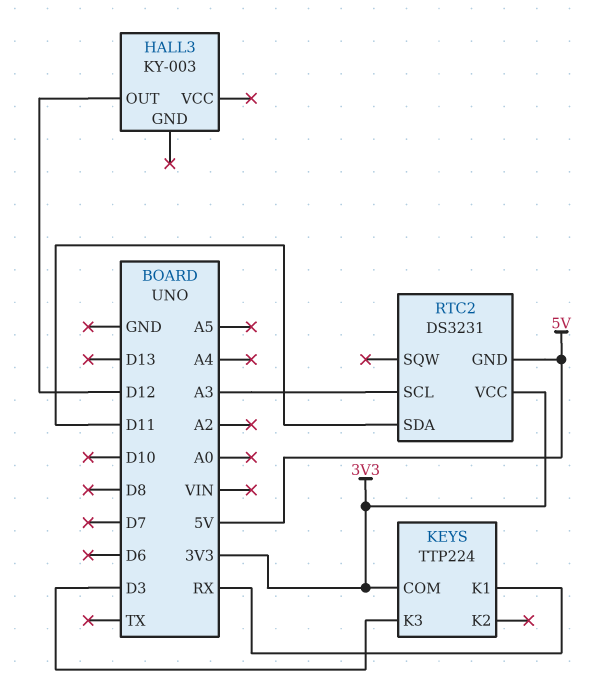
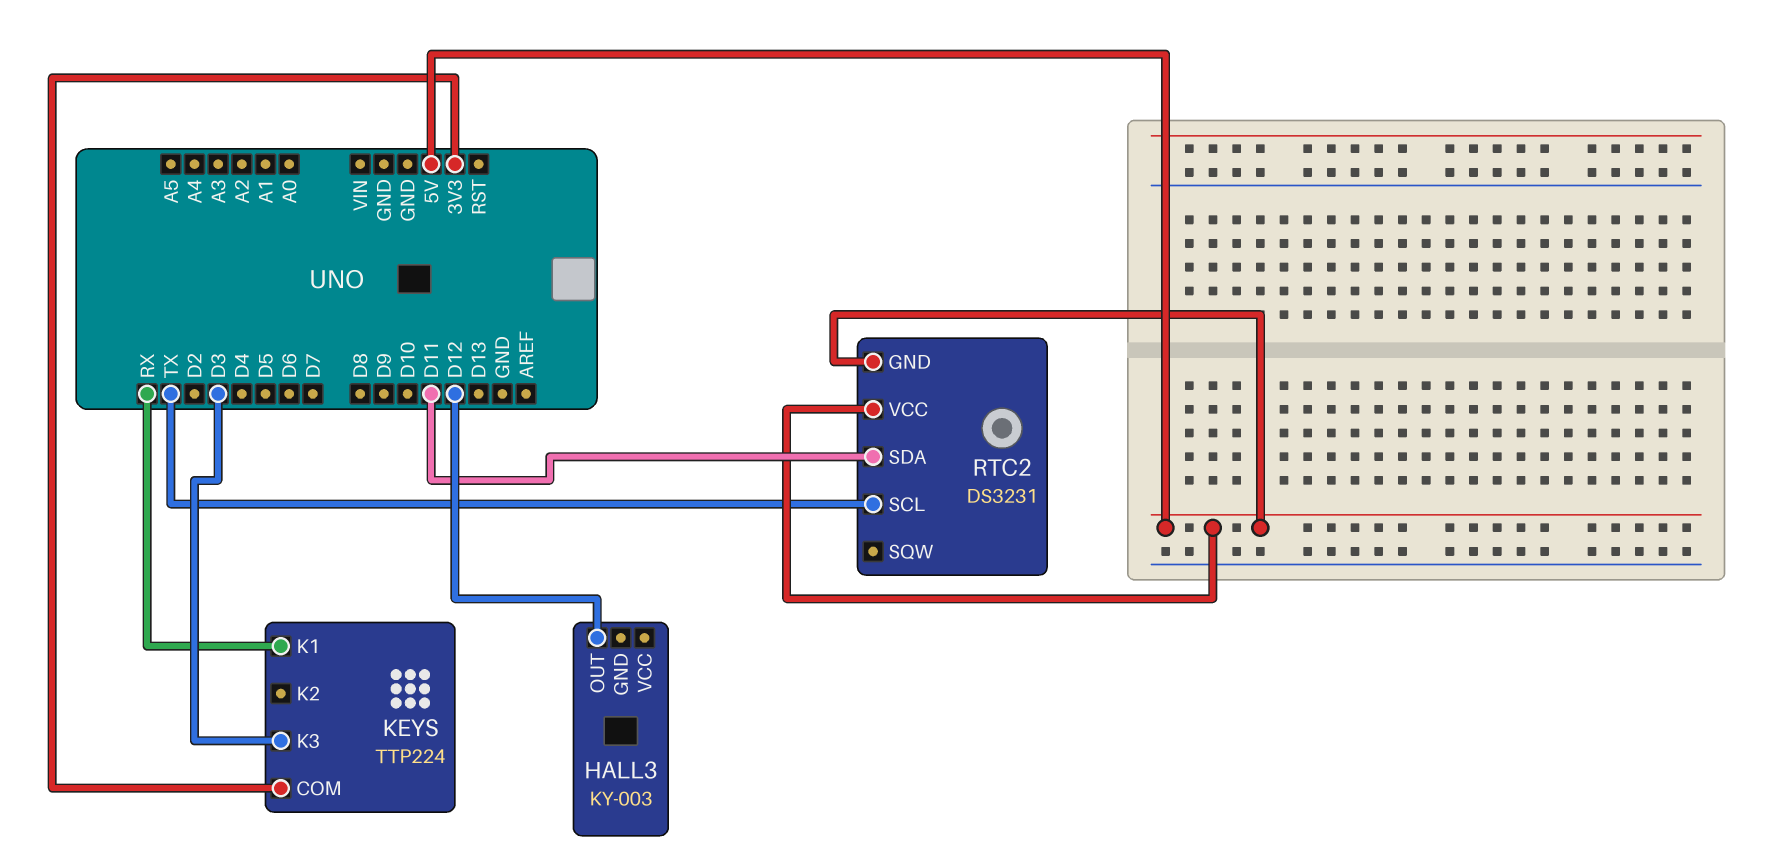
RTC2 pin SCL: A3 -> TX
RTC2 pin VCC: 3V3 -> 5V

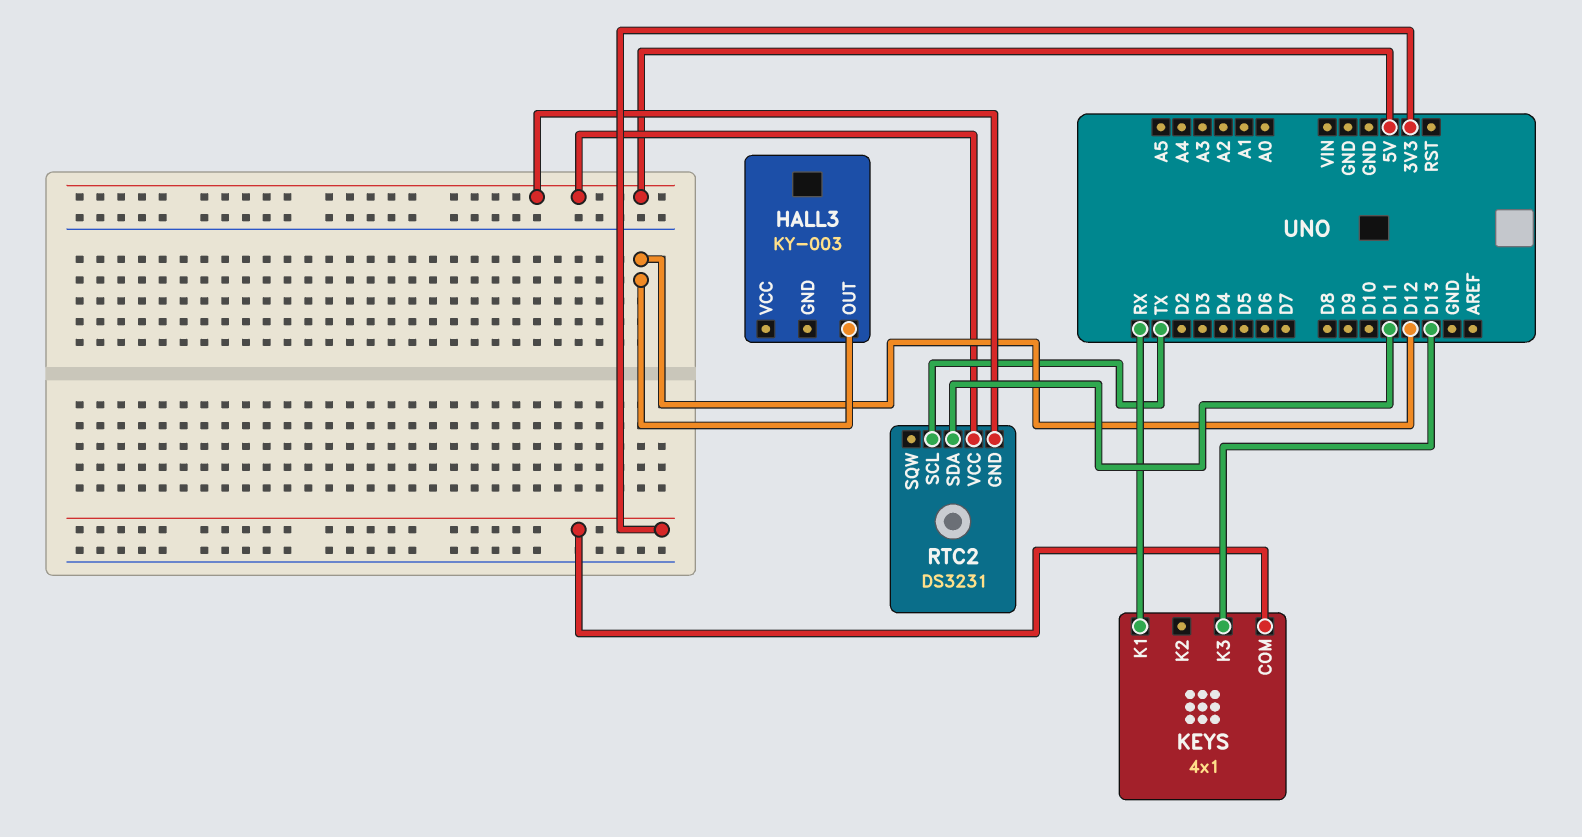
KEYS: TTP224 -> 4x1
KEYS pin K3: D3 -> D13

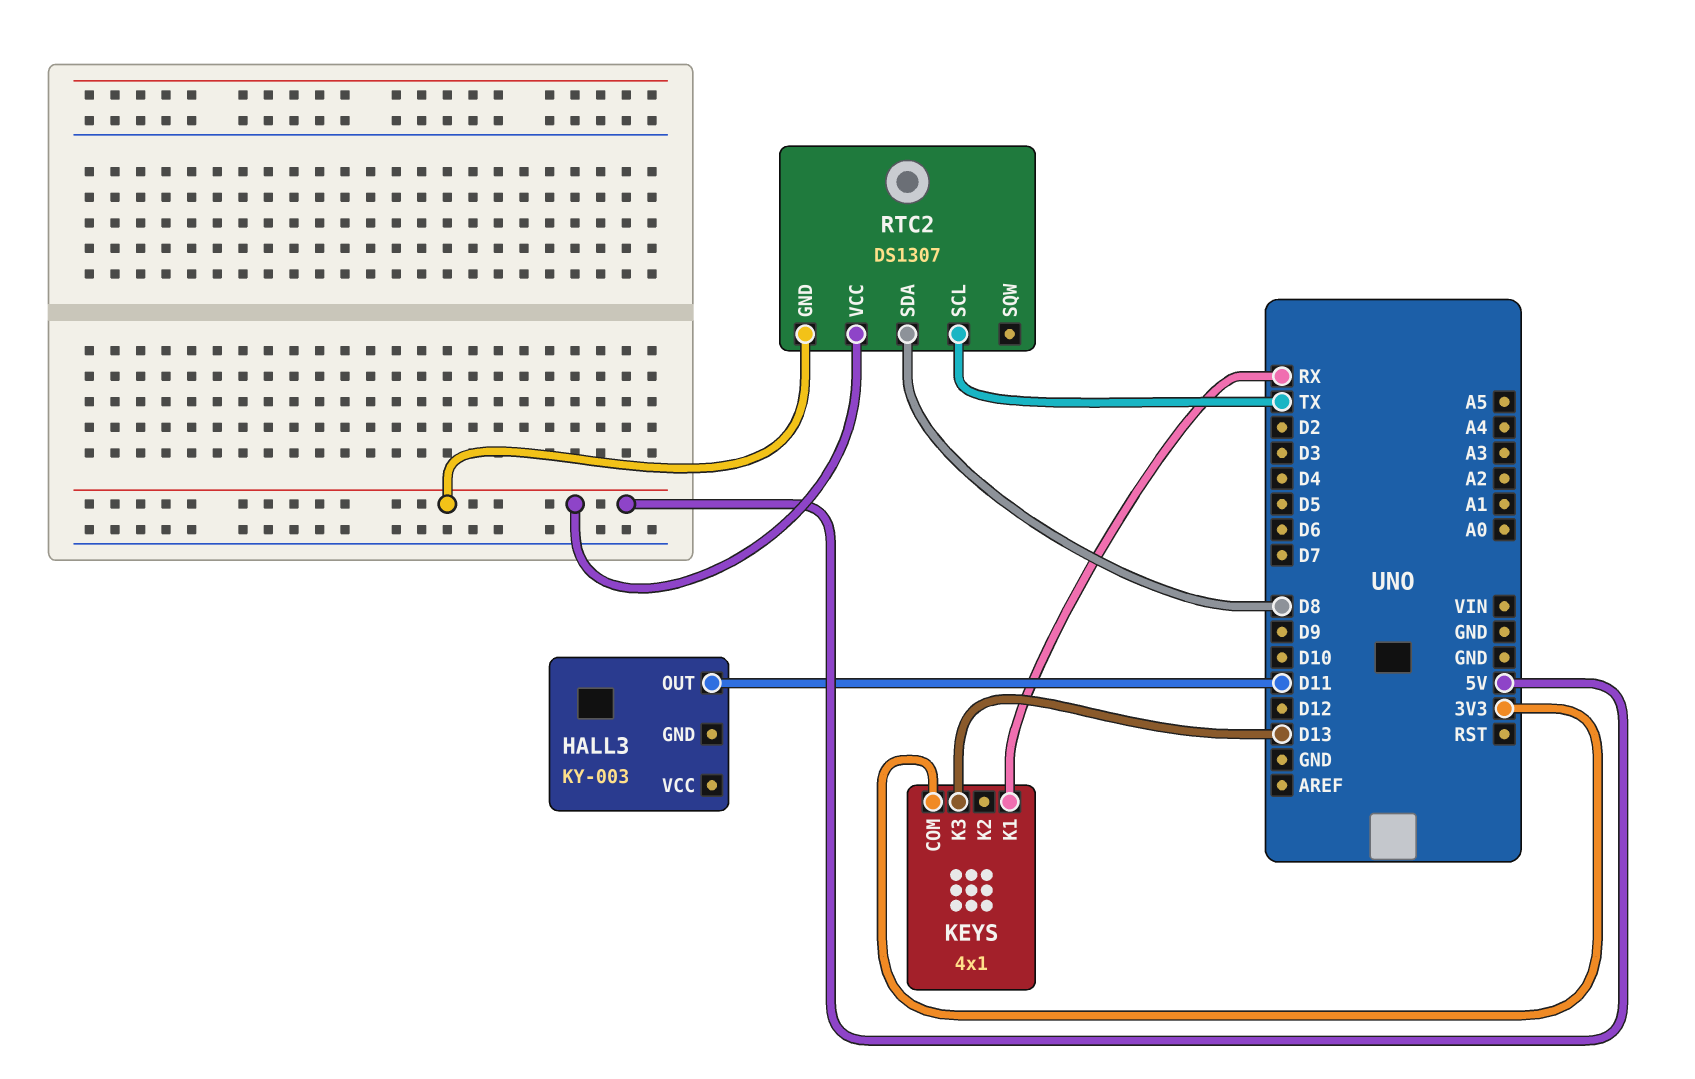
HALL3 pin OUT: D12 -> D11
RTC2: DS3231 -> DS1307
RTC2 pin SDA: D11 -> D8

